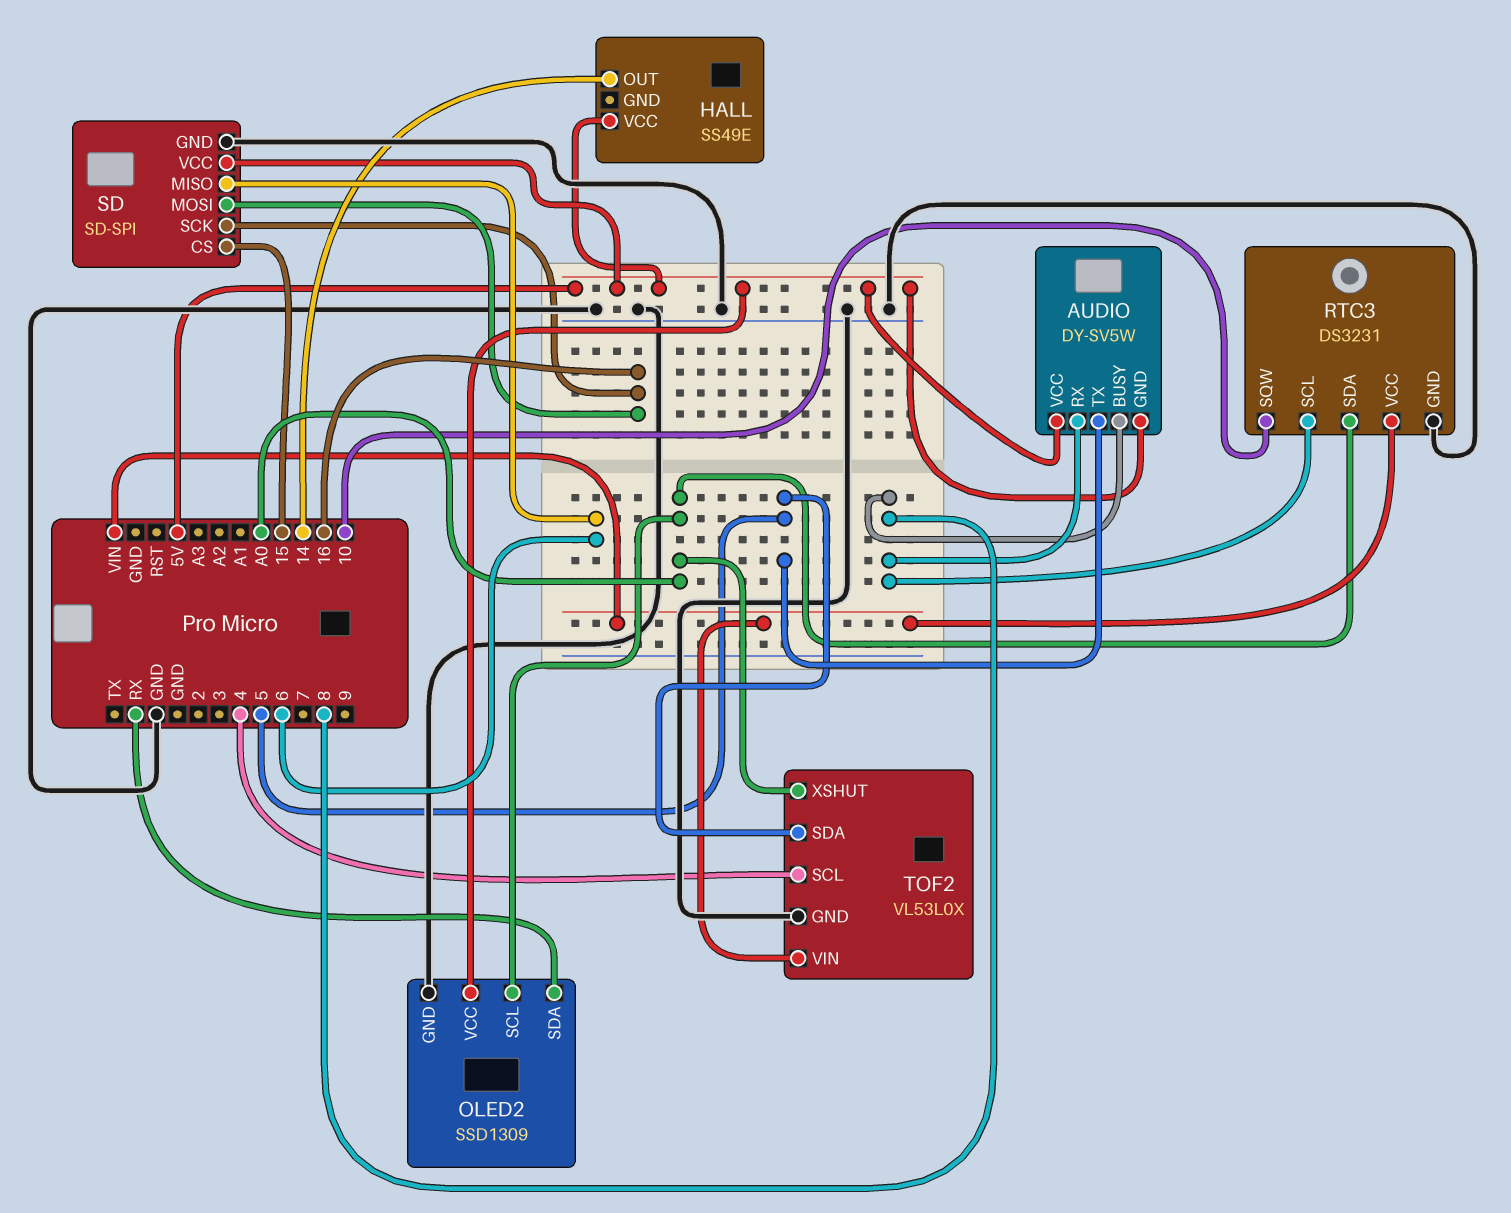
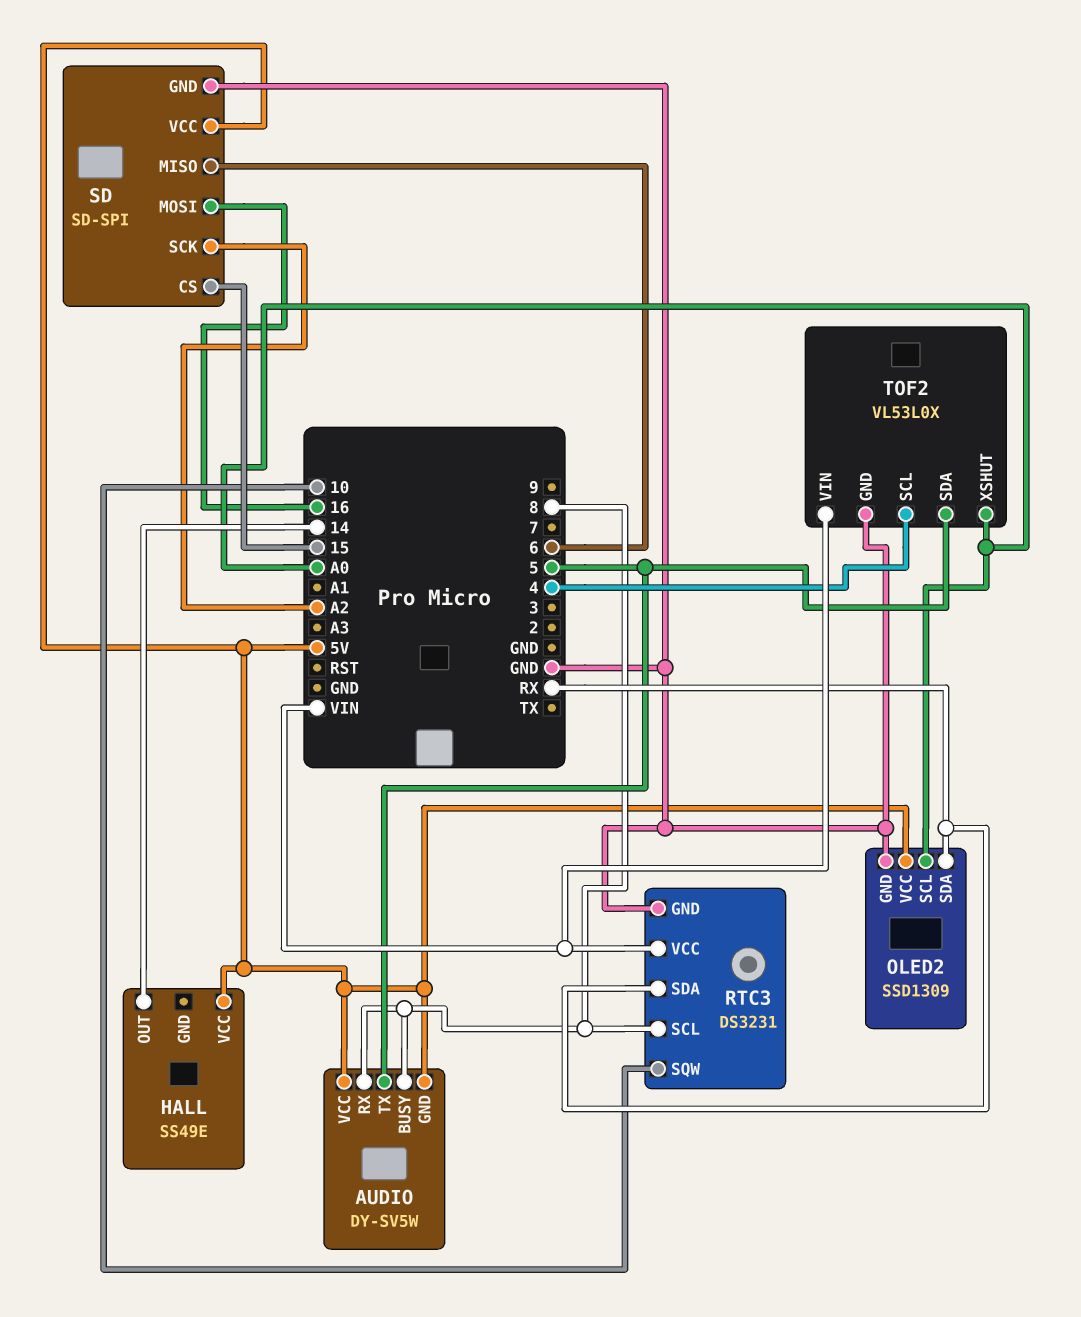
RTC3 pin SDA: A0 -> RX
SD pin SCK: 16 -> A2

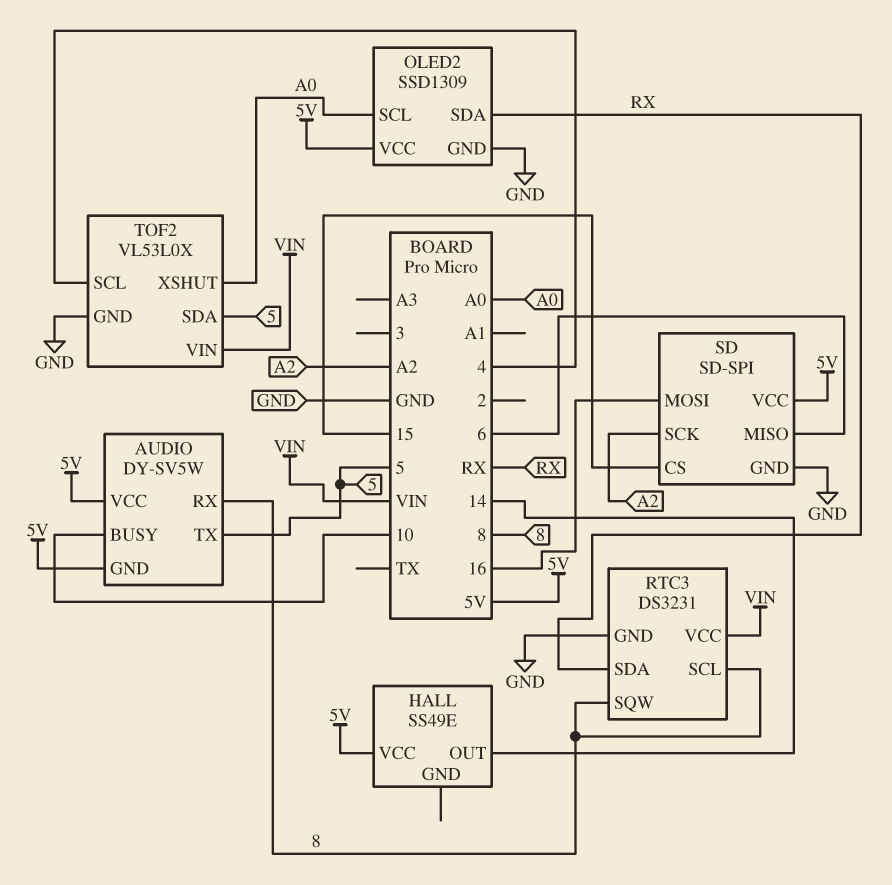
AUDIO pin BUSY: 8 -> 10
RTC3 pin SQW: 10 -> 8

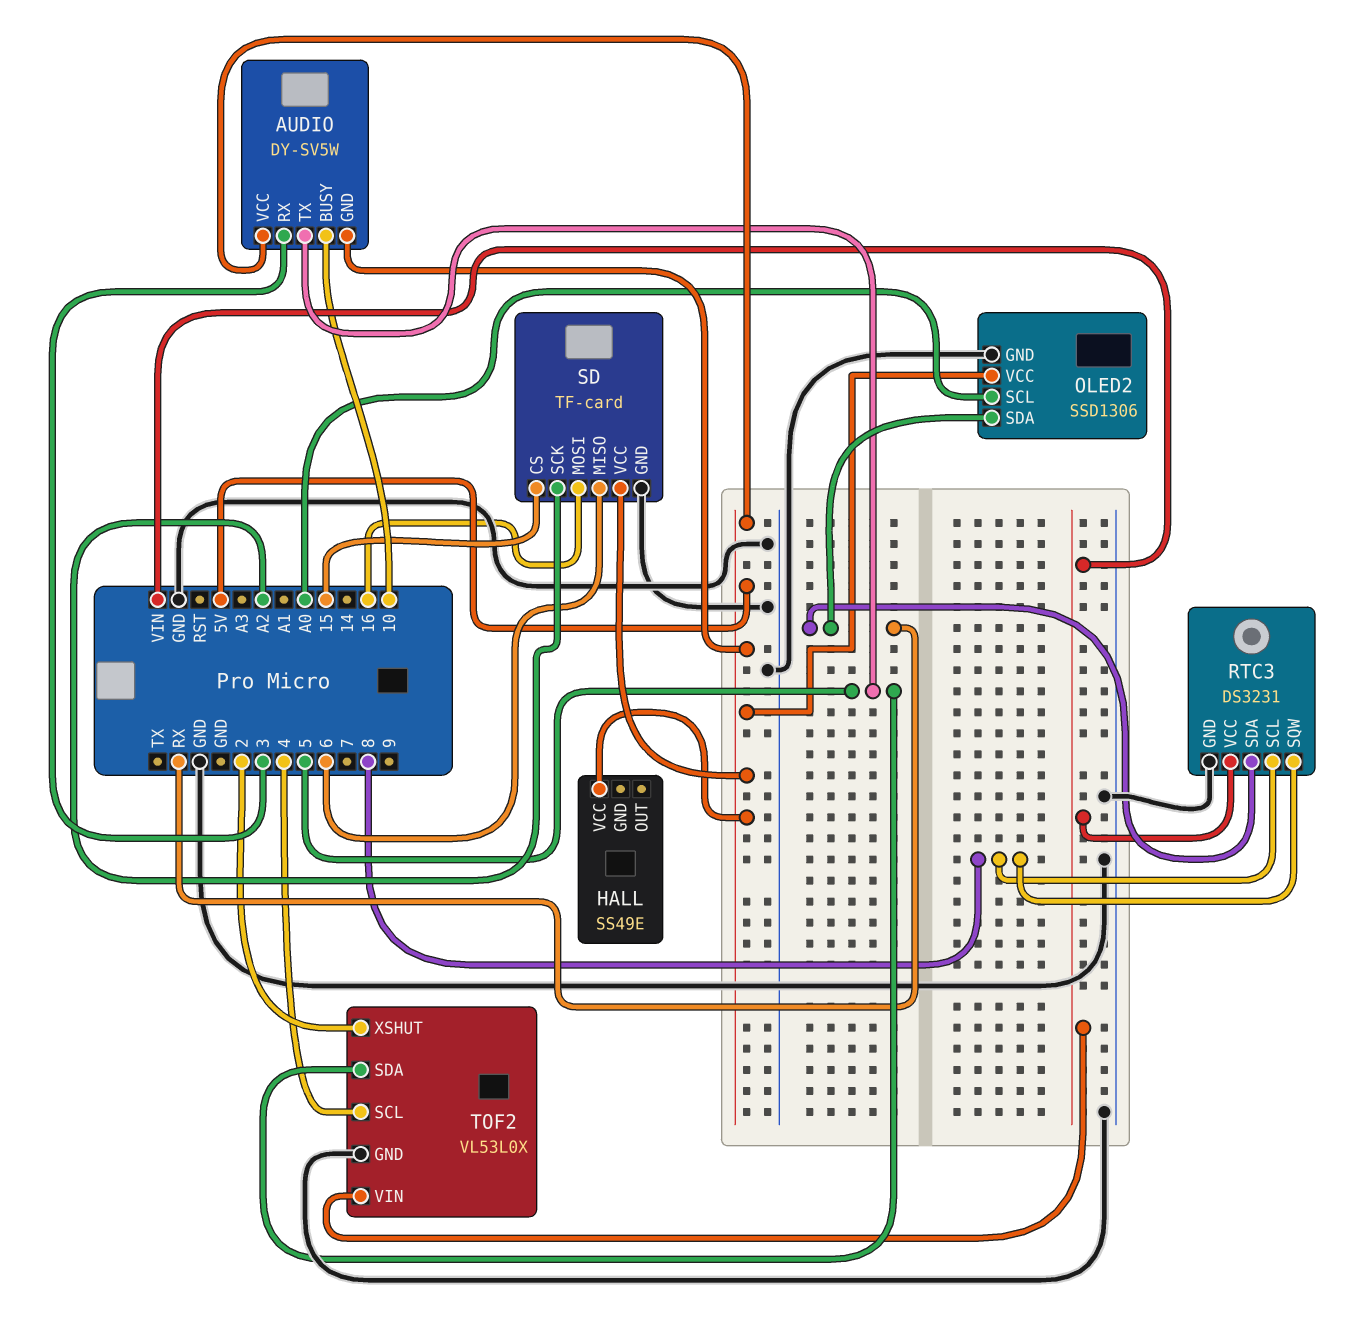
AUDIO pin RX: 8 -> 3
HALL pin OUT: 14 -> none
OLED2: SSD1309 -> SSD1306
SD: SD-SPI -> TF-card
TOF2 pin XSHUT: A0 -> 2

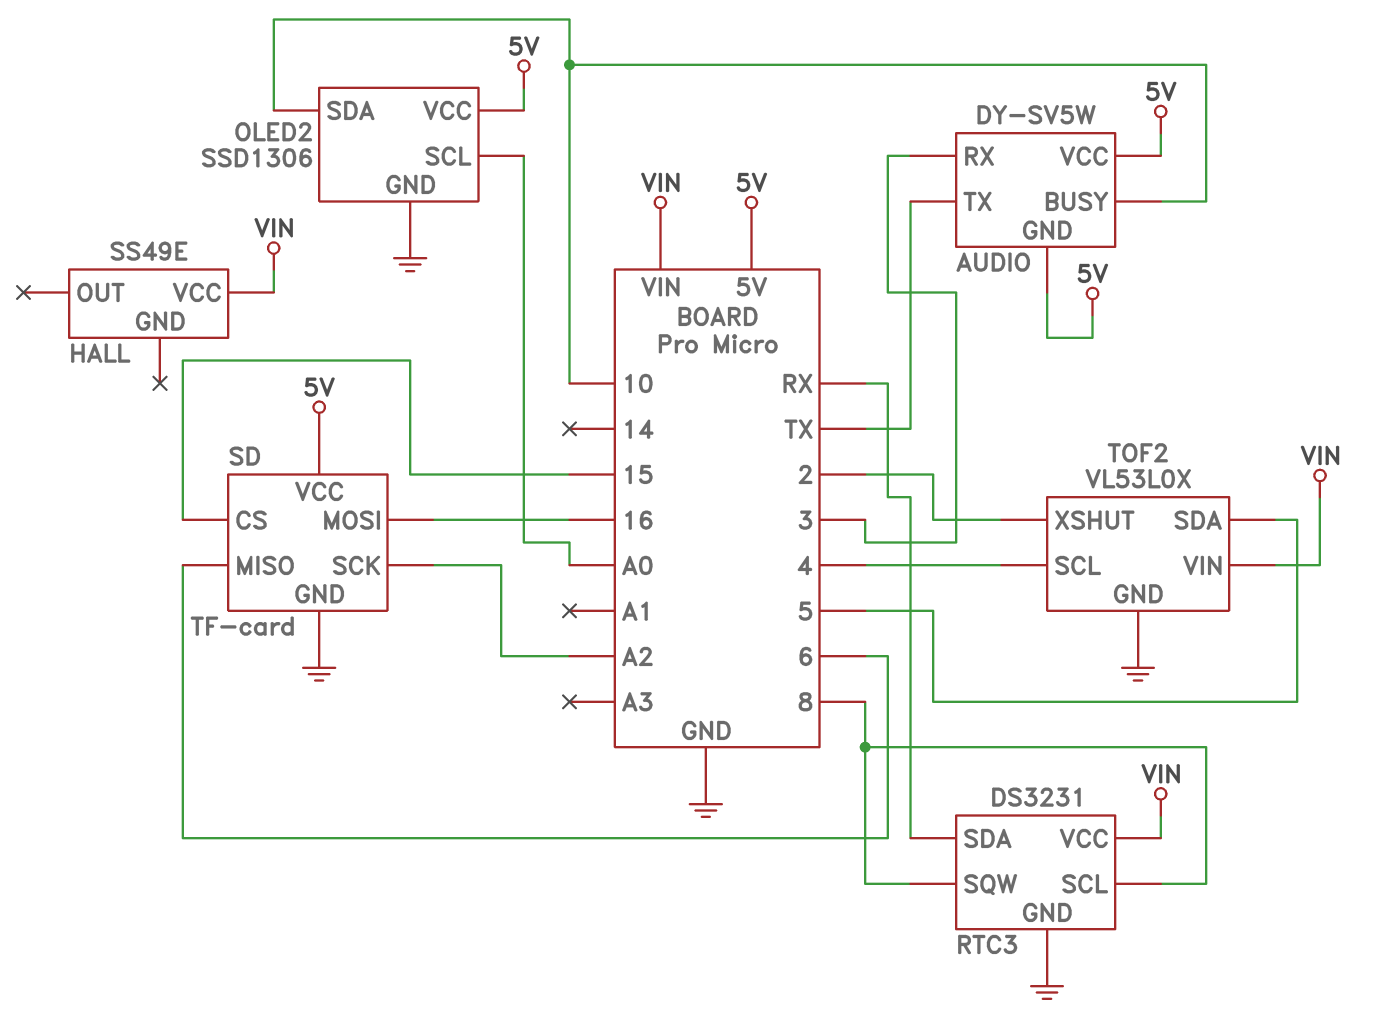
AUDIO pin TX: 5 -> TX
HALL pin VCC: 5V -> VIN
OLED2 pin SDA: RX -> 10

